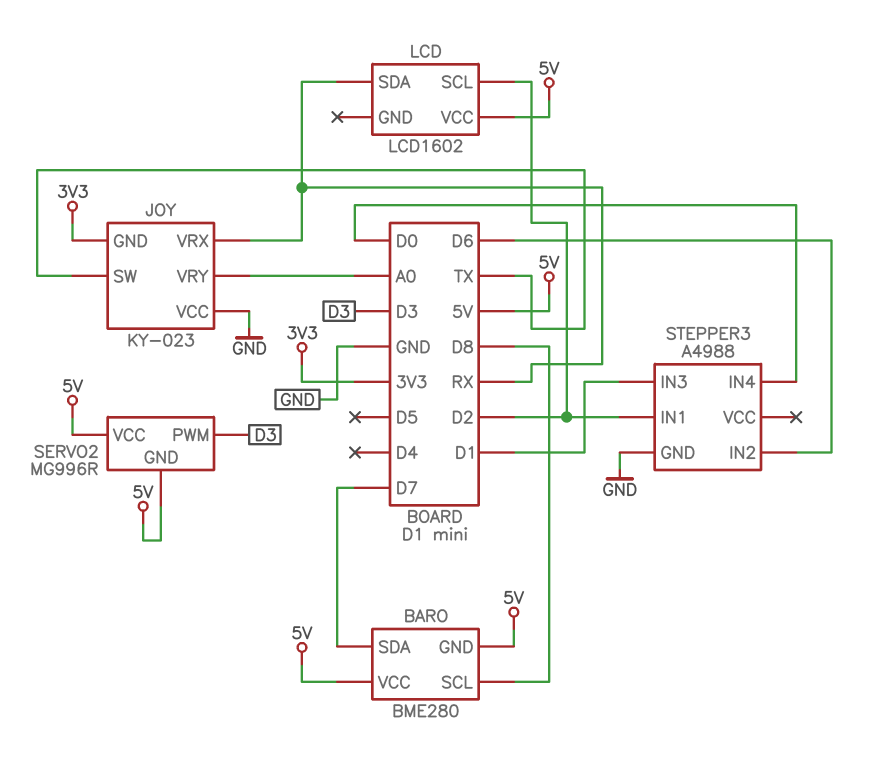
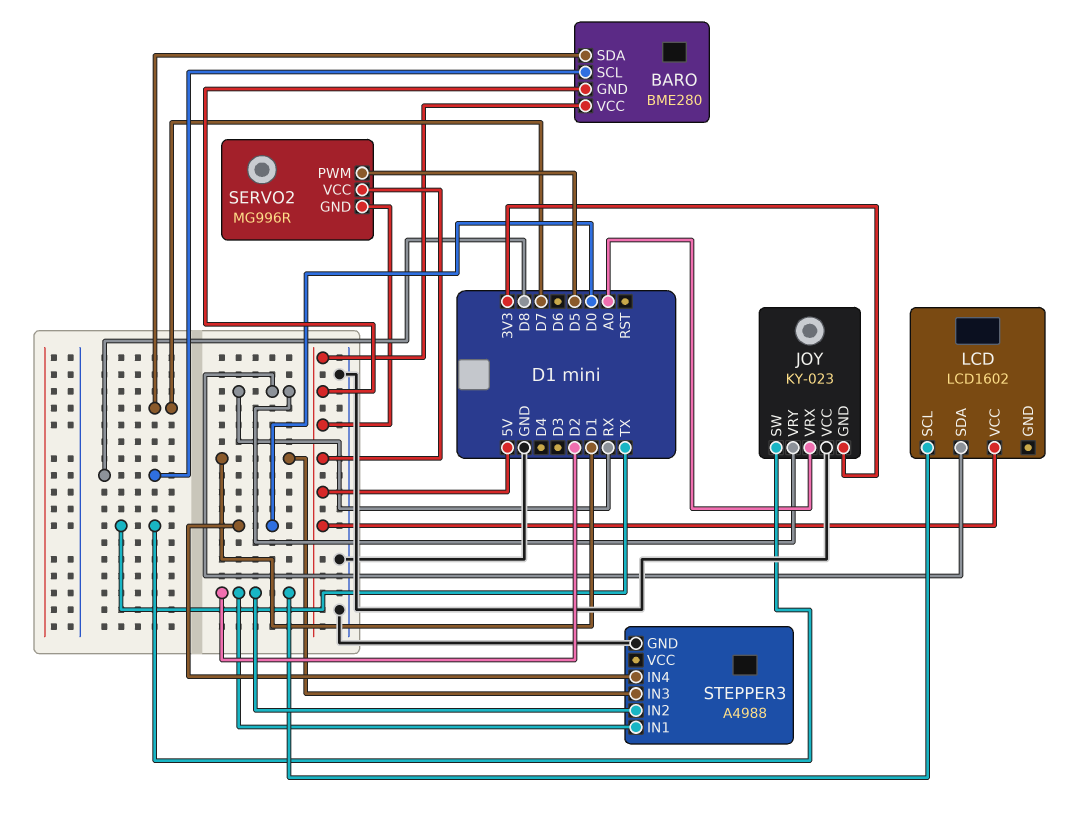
JOY pin VRX: RX -> A0
JOY pin VRY: A0 -> RX
SERVO2 pin PWM: D3 -> D5
STEPPER3 pin IN2: D6 -> D2

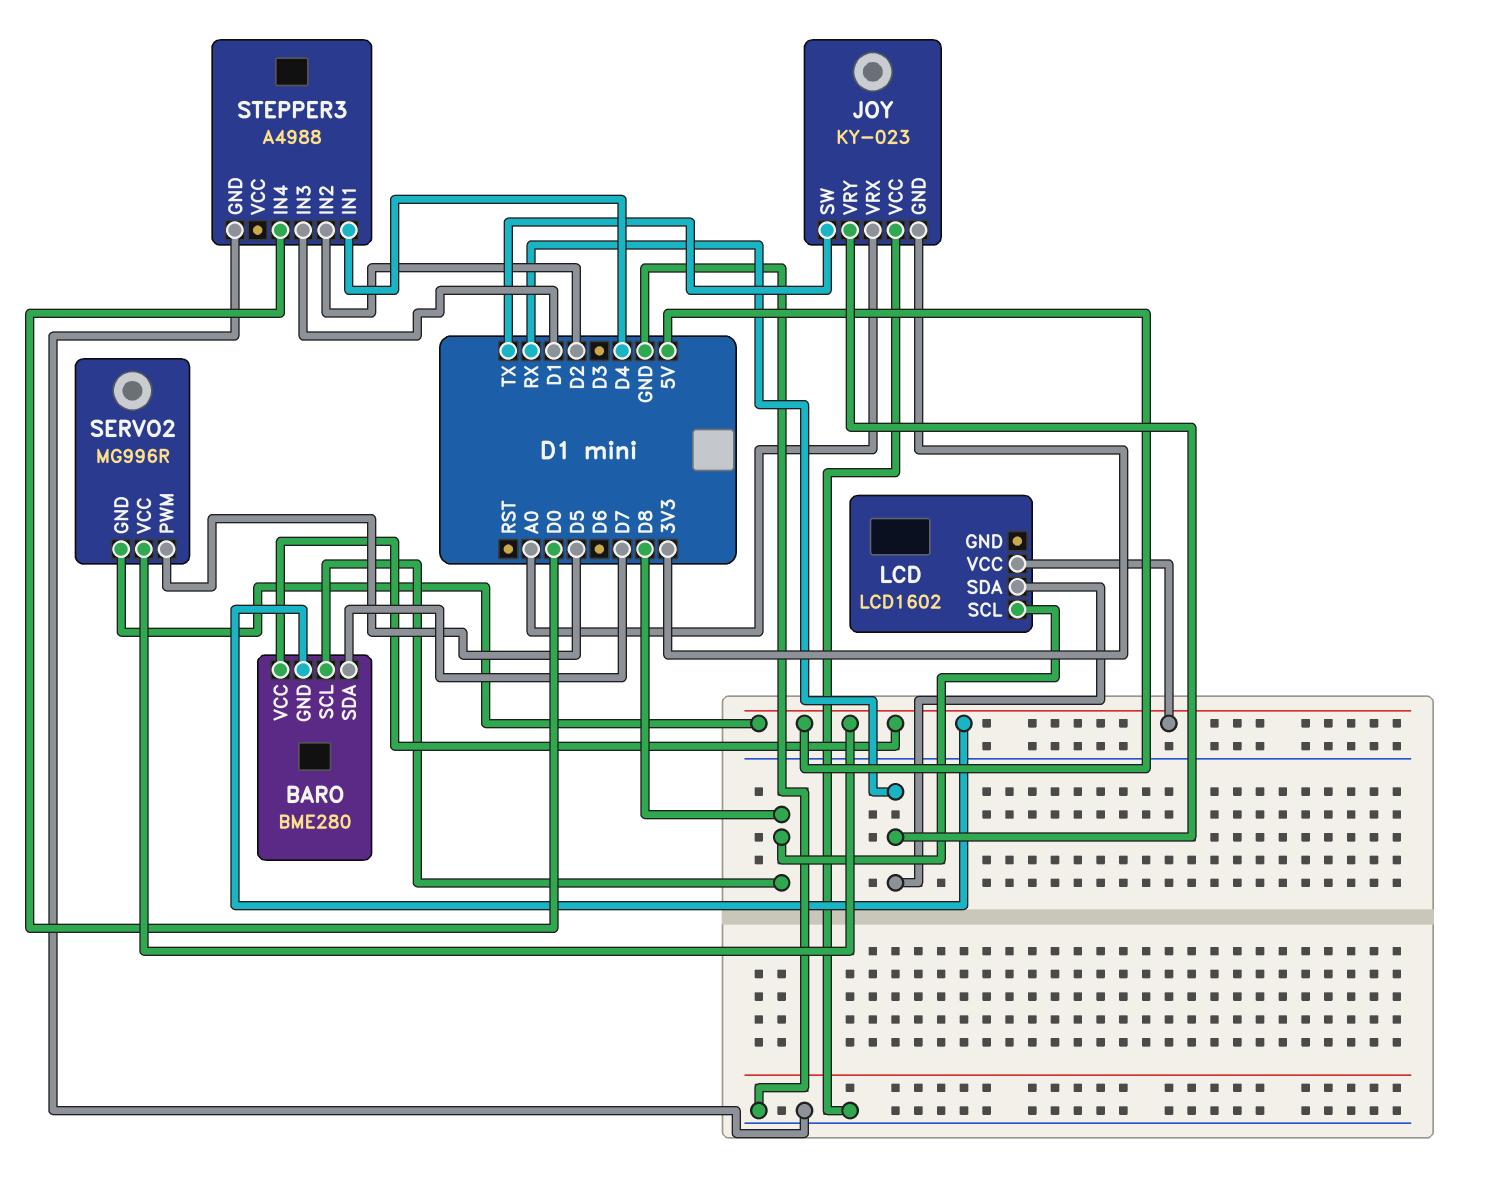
LCD pin SCL: D2 -> D8
STEPPER3 pin IN1: D2 -> D4

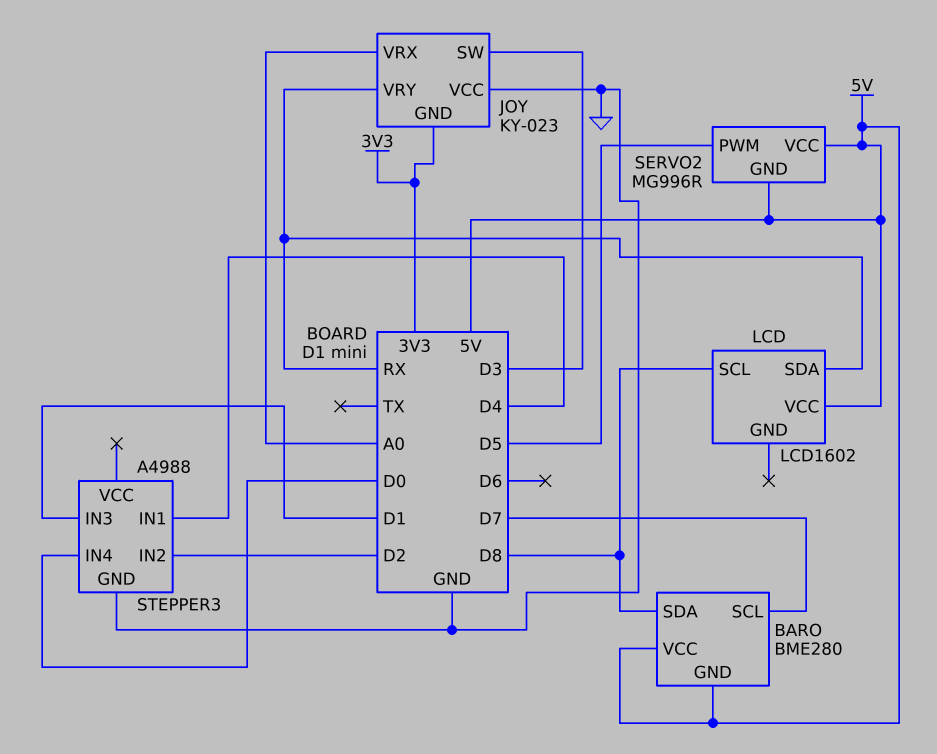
BARO pin SCL: D8 -> D7
BARO pin SDA: D7 -> D8
JOY pin SW: TX -> D3

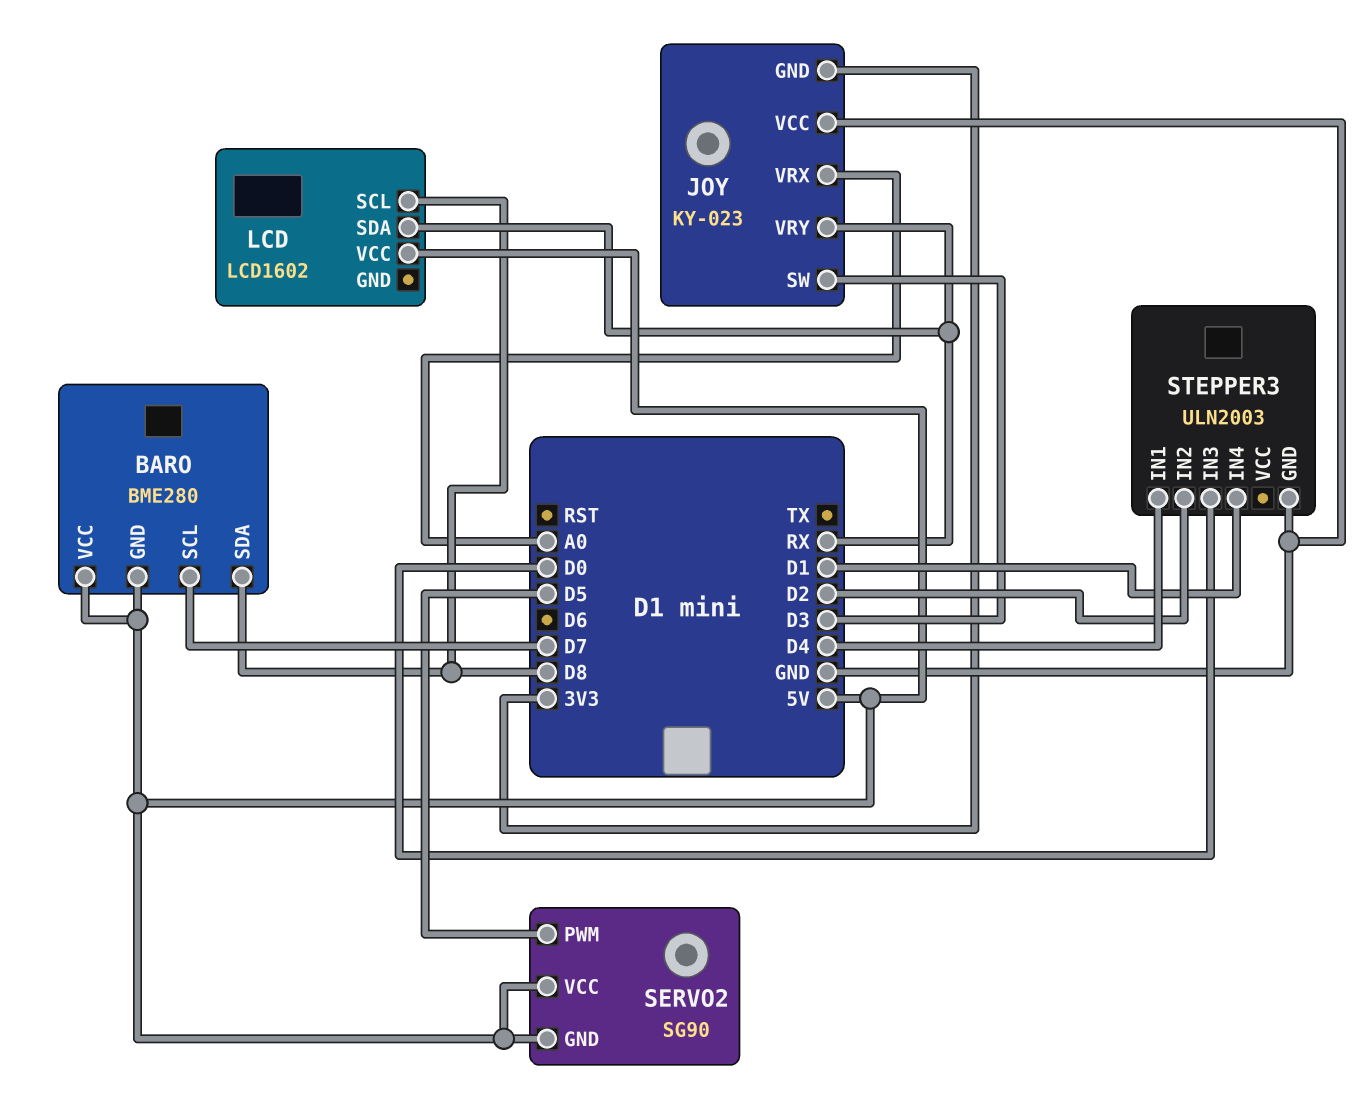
SERVO2: MG996R -> SG90
STEPPER3: A4988 -> ULN2003
STEPPER3 pin IN3: D1 -> D0
STEPPER3 pin IN4: D0 -> D1

